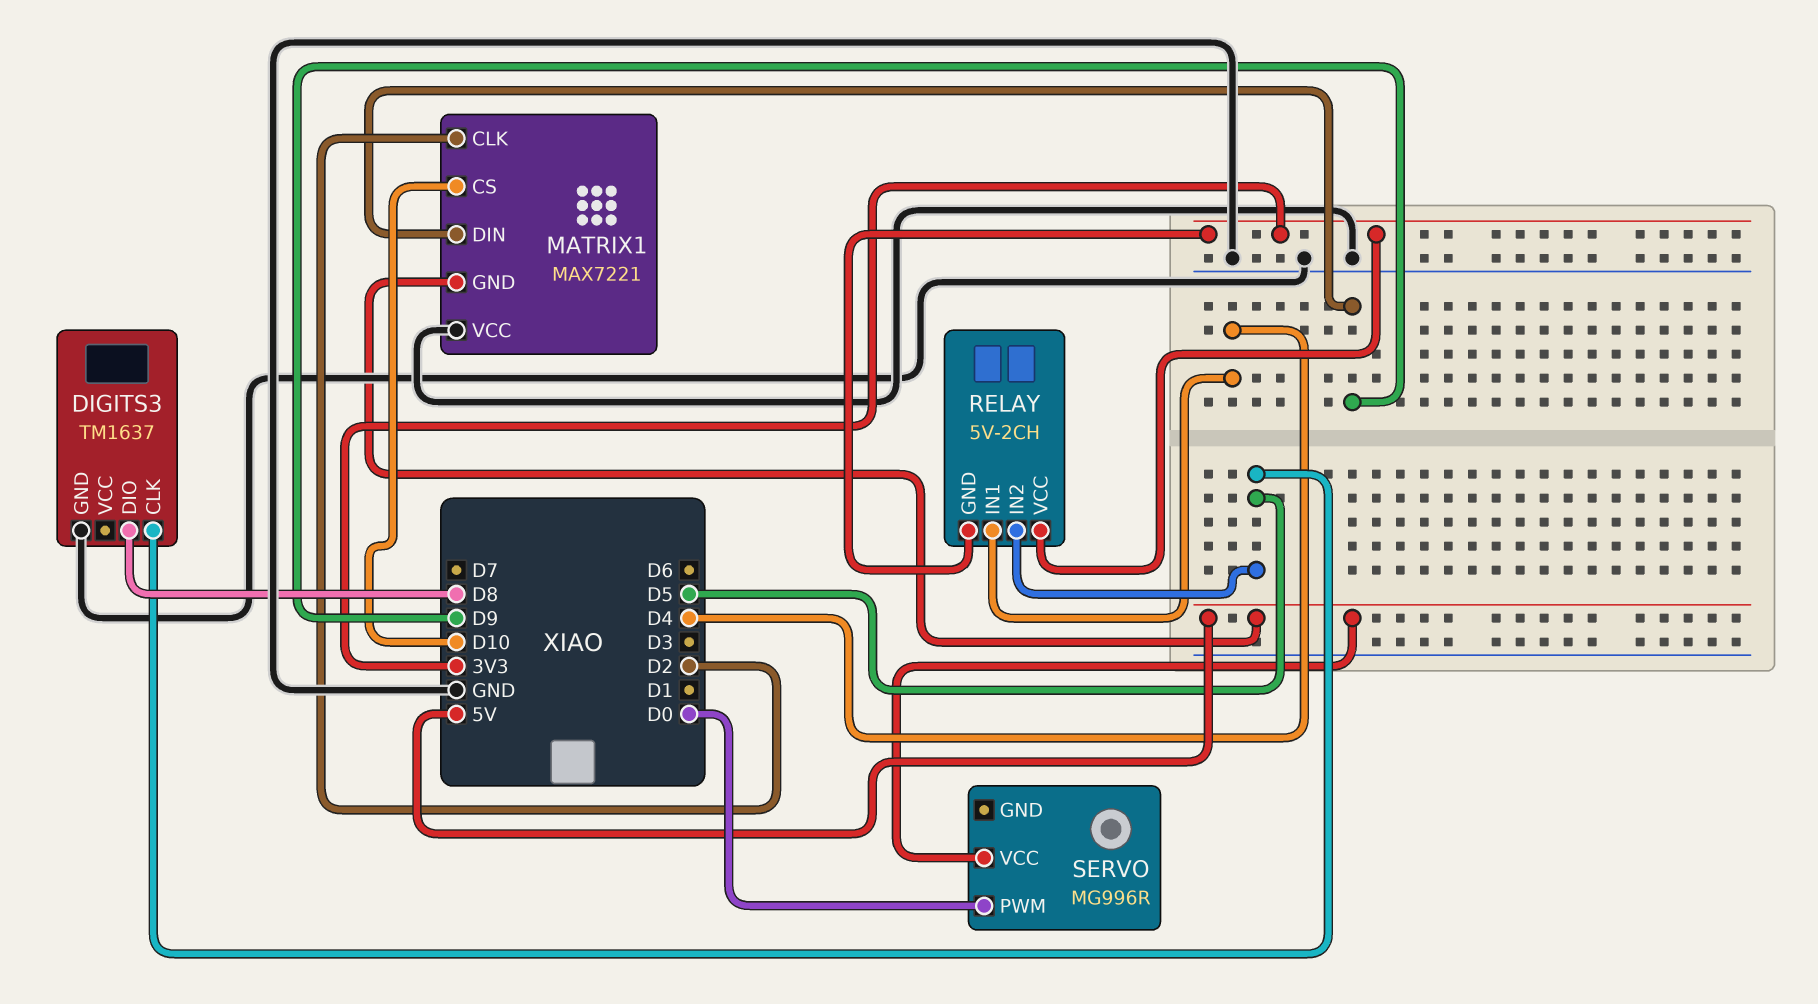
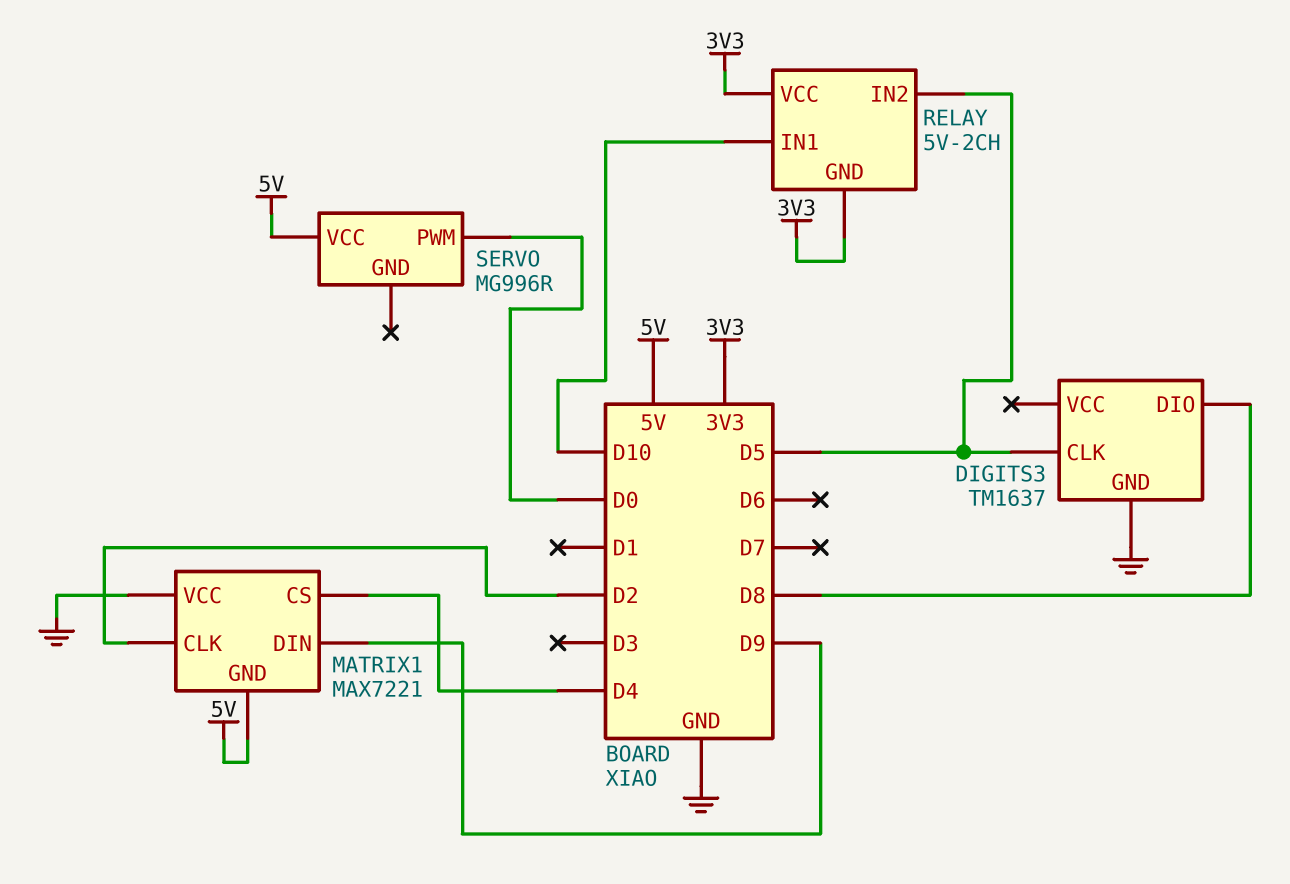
MATRIX1 pin CS: D10 -> D4
RELAY pin IN1: D4 -> D10

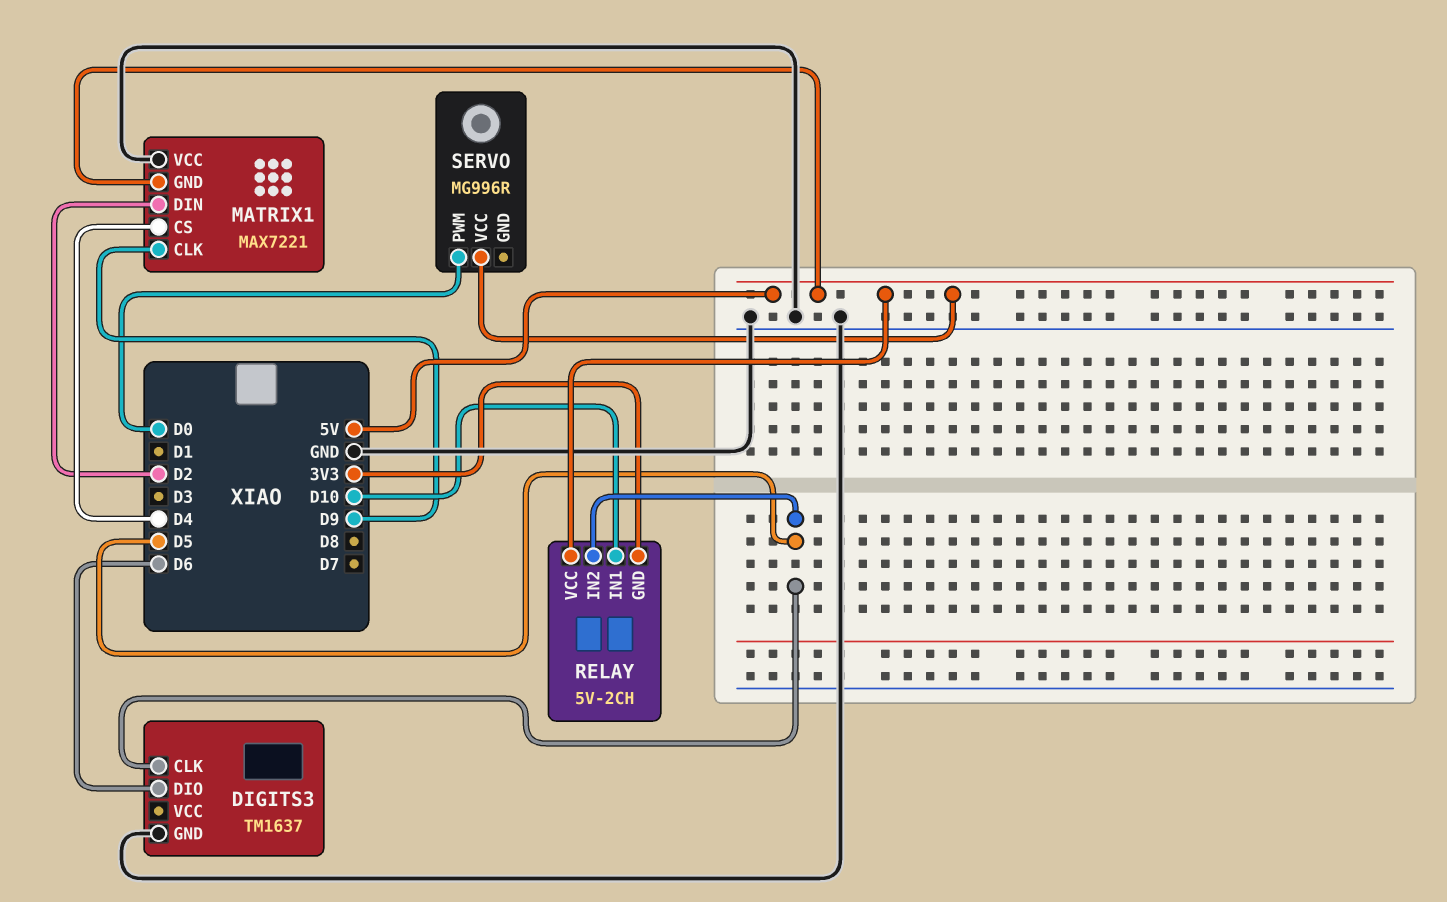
DIGITS3 pin DIO: D8 -> D6
MATRIX1 pin CLK: D2 -> D9
MATRIX1 pin DIN: D9 -> D2
RELAY pin VCC: 3V3 -> 5V

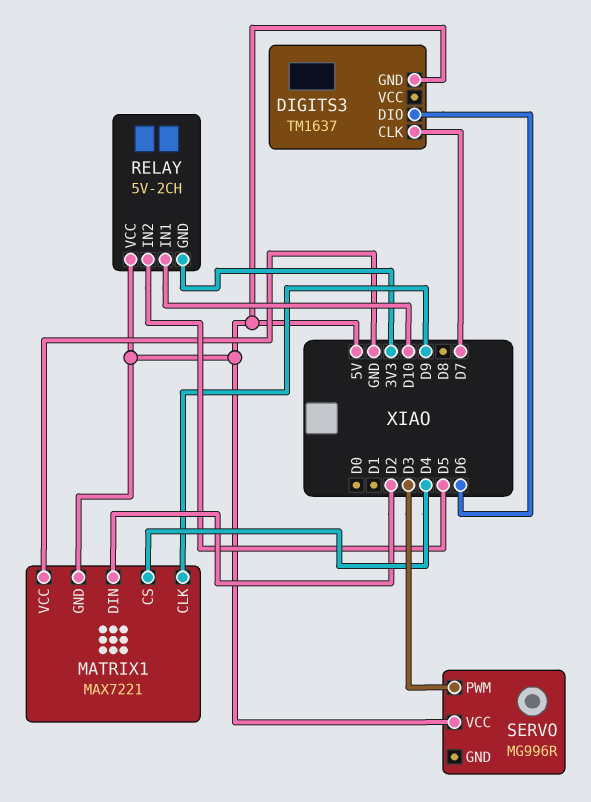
DIGITS3 pin CLK: D5 -> D7
DIGITS3 pin GND: GND -> 5V
SERVO pin PWM: D0 -> D3

